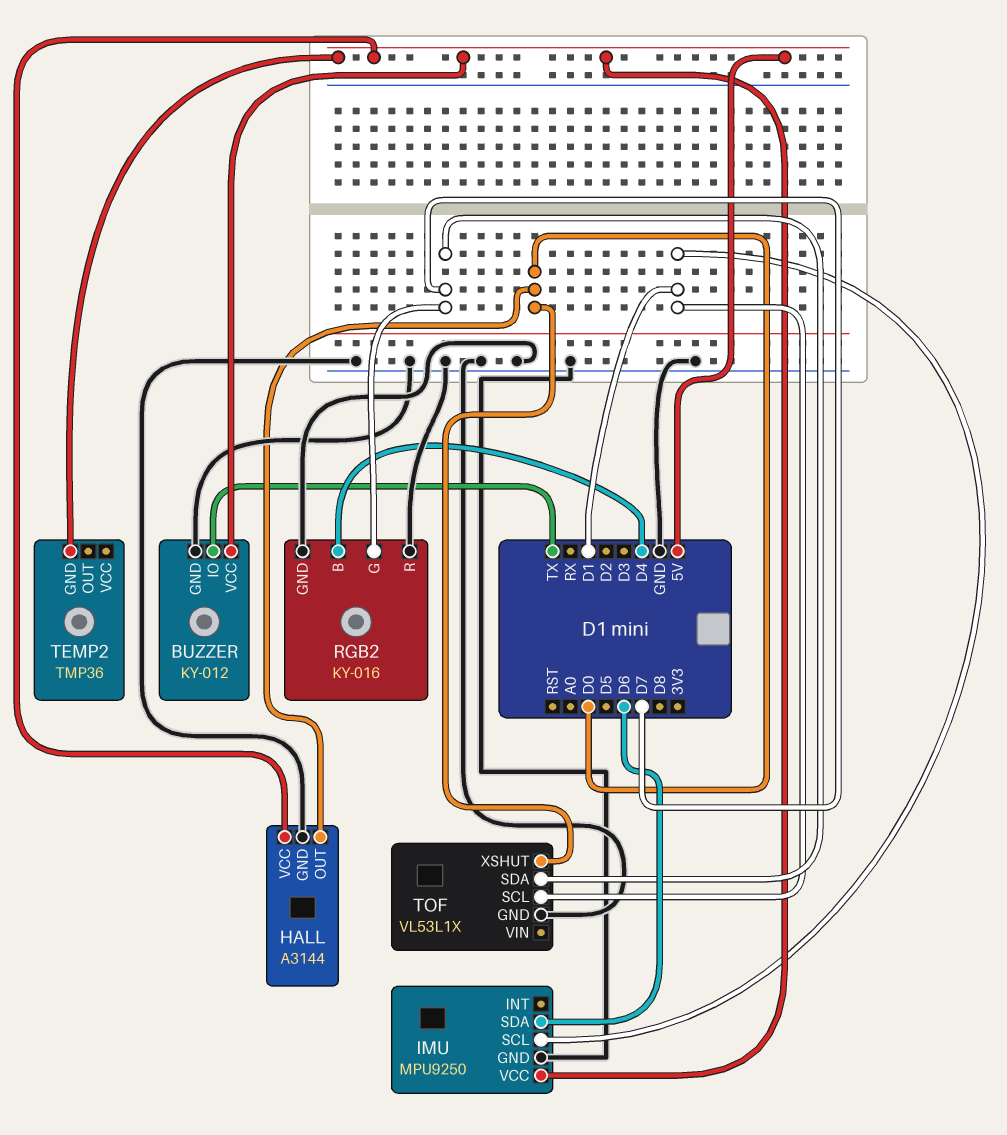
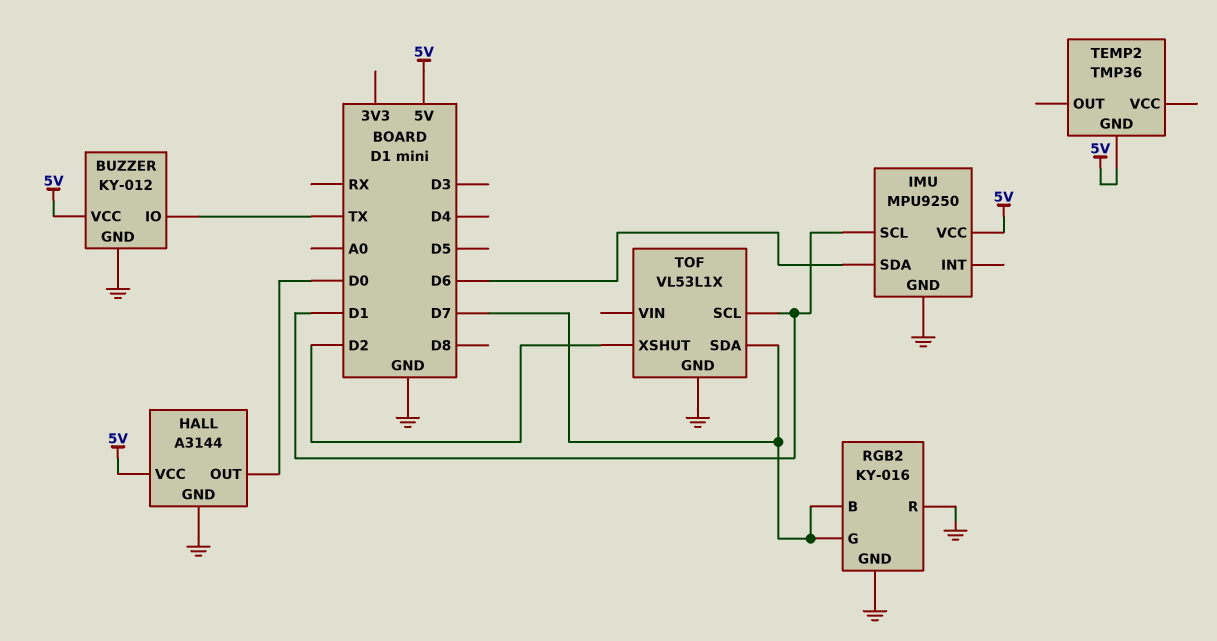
RGB2 pin B: D4 -> D7
TOF pin XSHUT: D0 -> D2

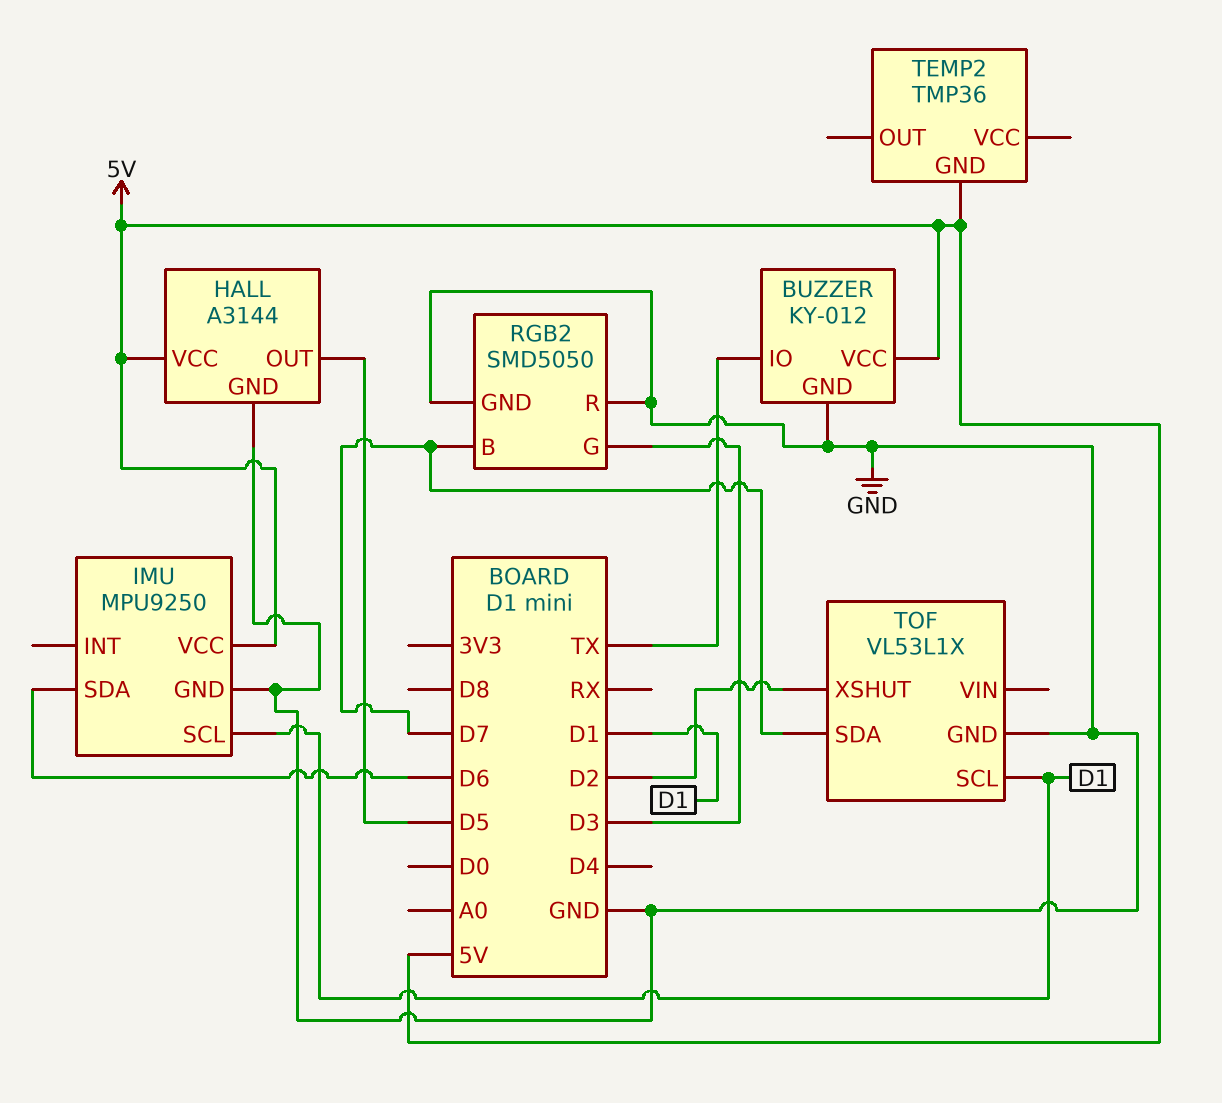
HALL pin OUT: D0 -> D5
RGB2: KY-016 -> SMD5050
RGB2 pin G: D7 -> D3

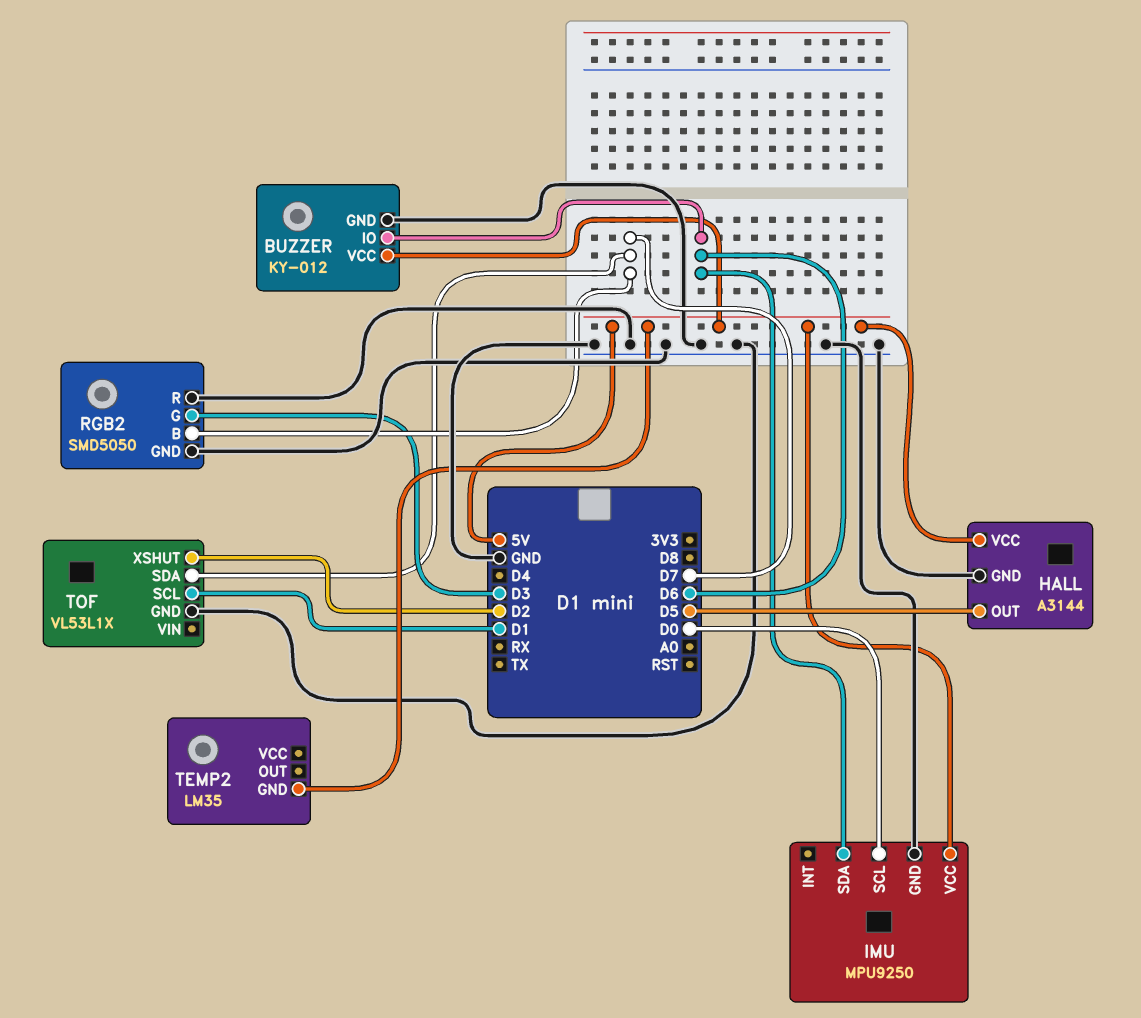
BUZZER pin IO: TX -> D6
IMU pin SCL: D1 -> D0
TEMP2: TMP36 -> LM35

